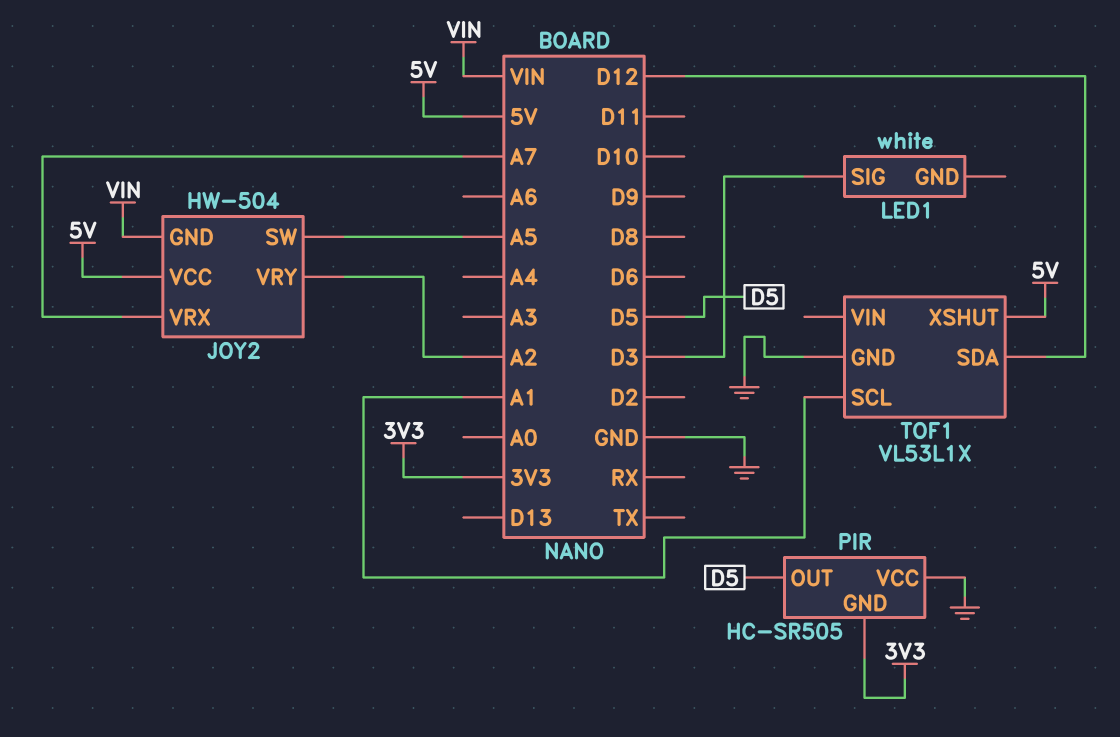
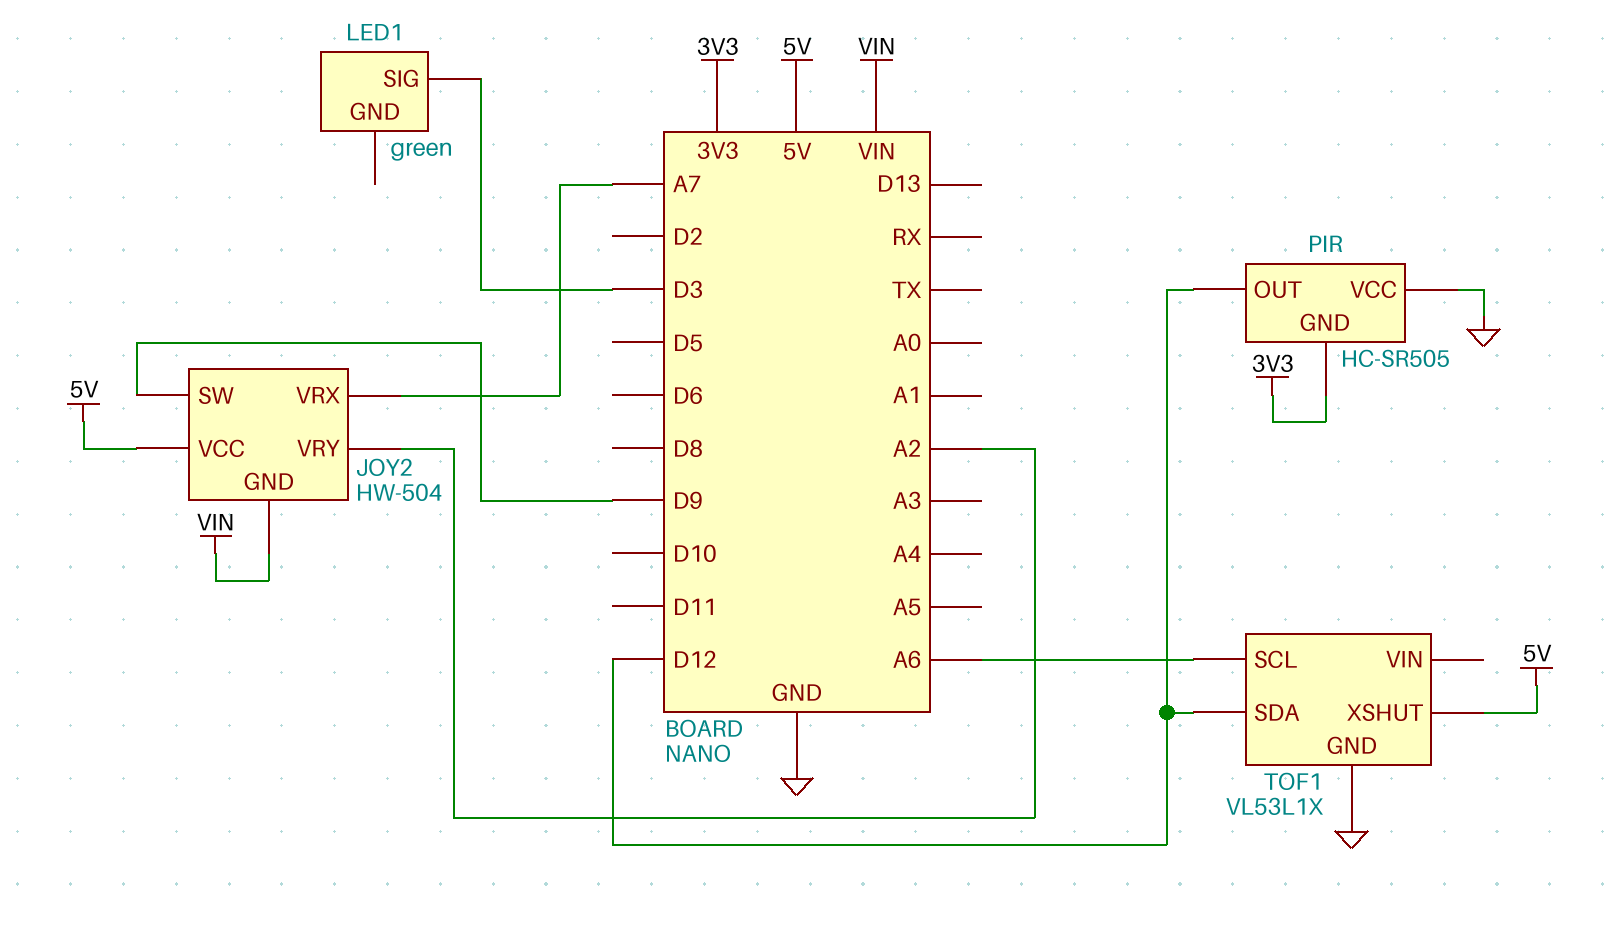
JOY2 pin SW: A5 -> D9
LED1: white -> green
PIR pin OUT: D5 -> D12
TOF1 pin SCL: A1 -> A6

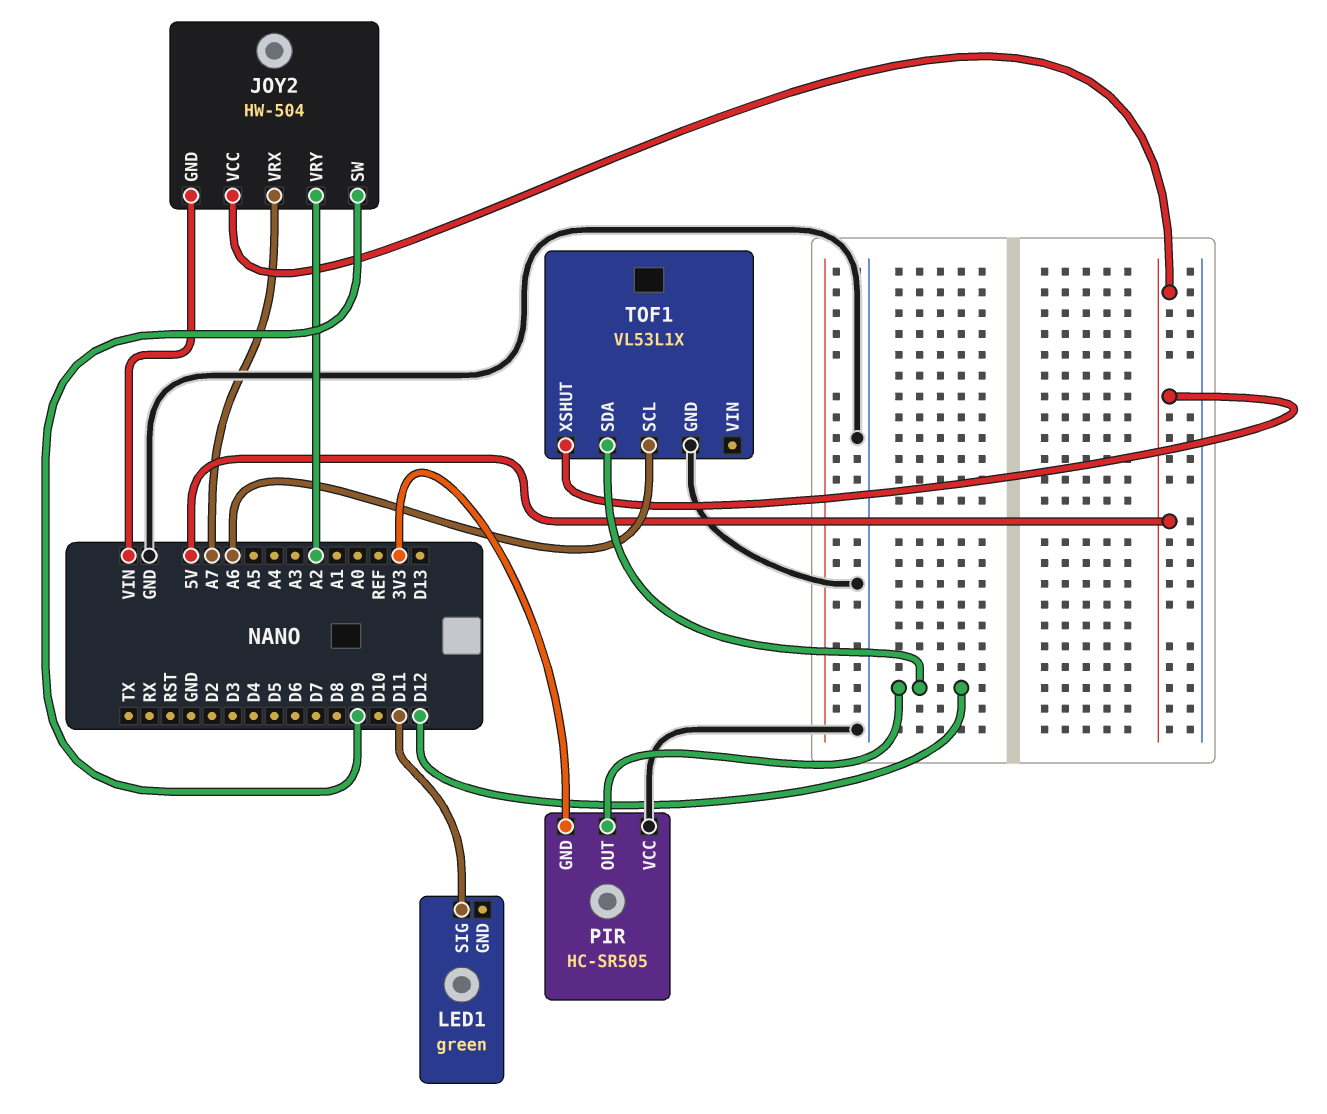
LED1 pin SIG: D3 -> D11

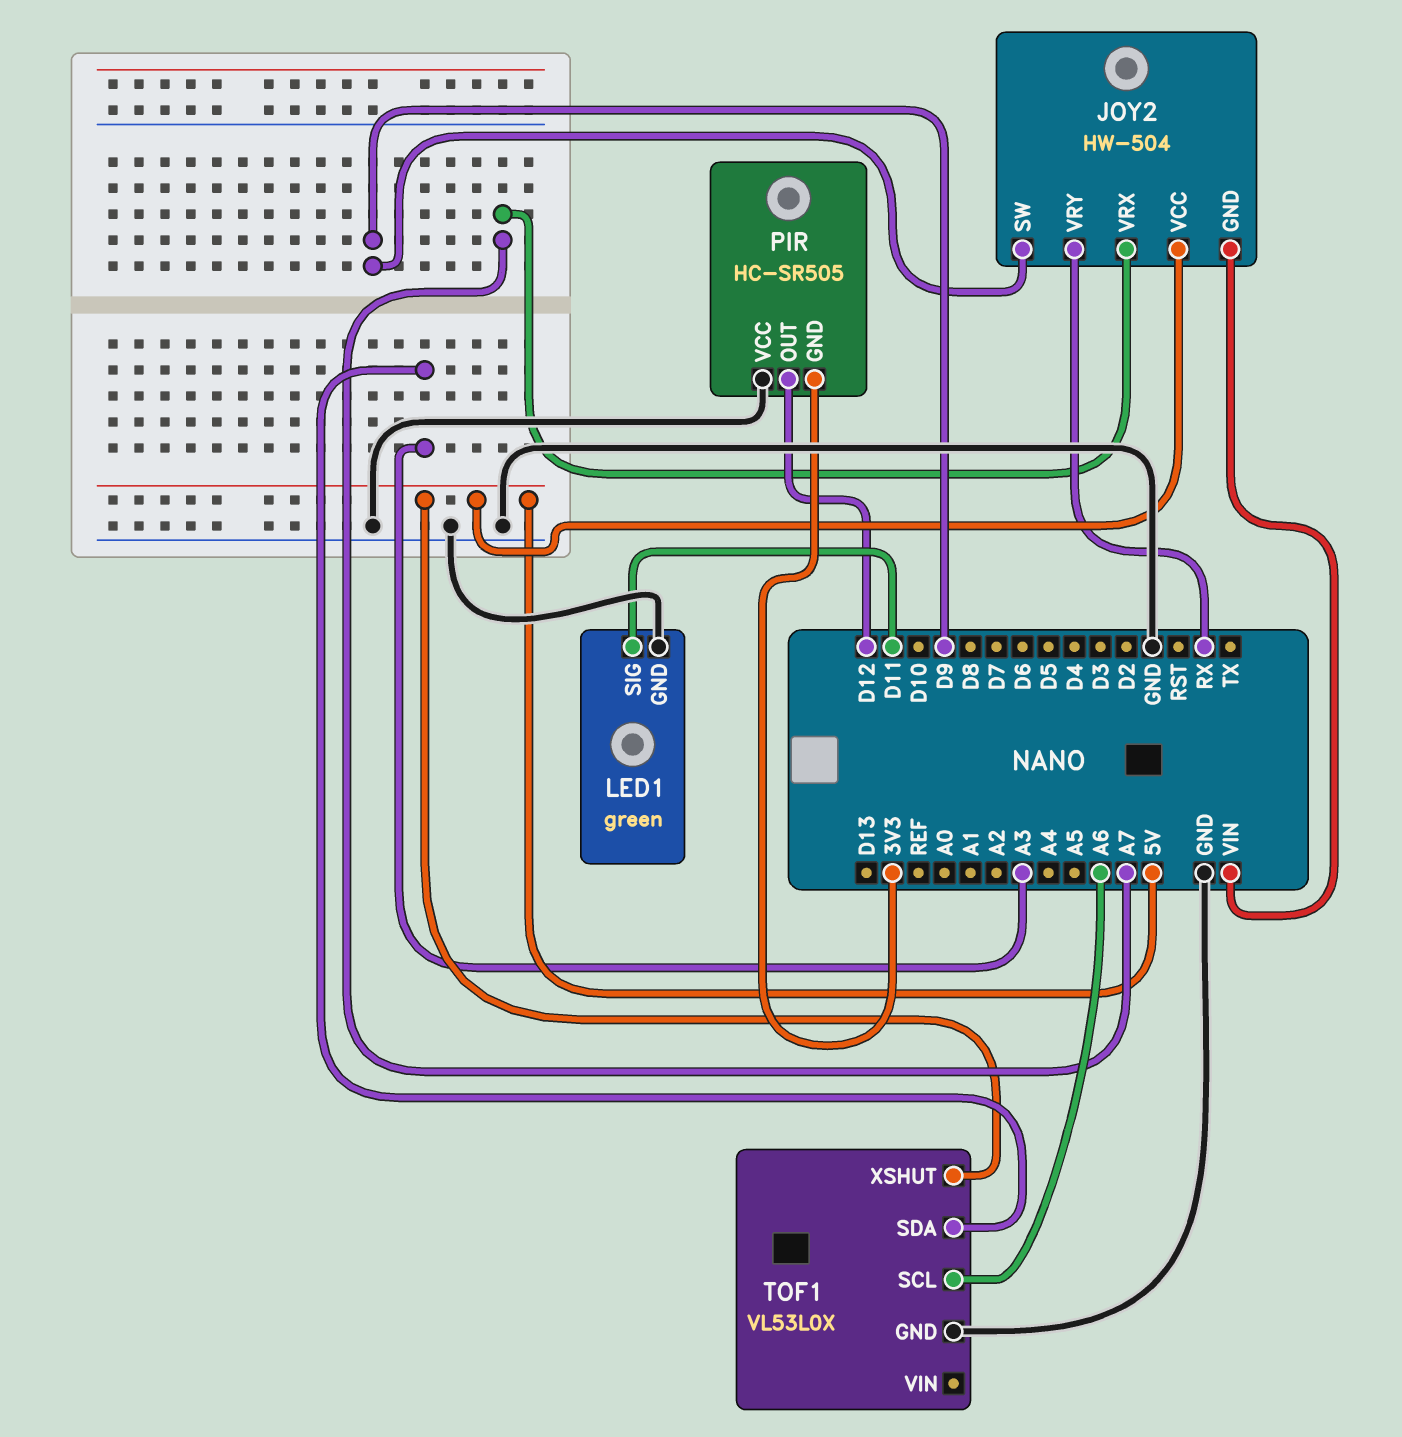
JOY2 pin VRY: A2 -> RX
LED1 pin GND: none -> GND
TOF1: VL53L1X -> VL53L0X
TOF1 pin SDA: D12 -> A3

